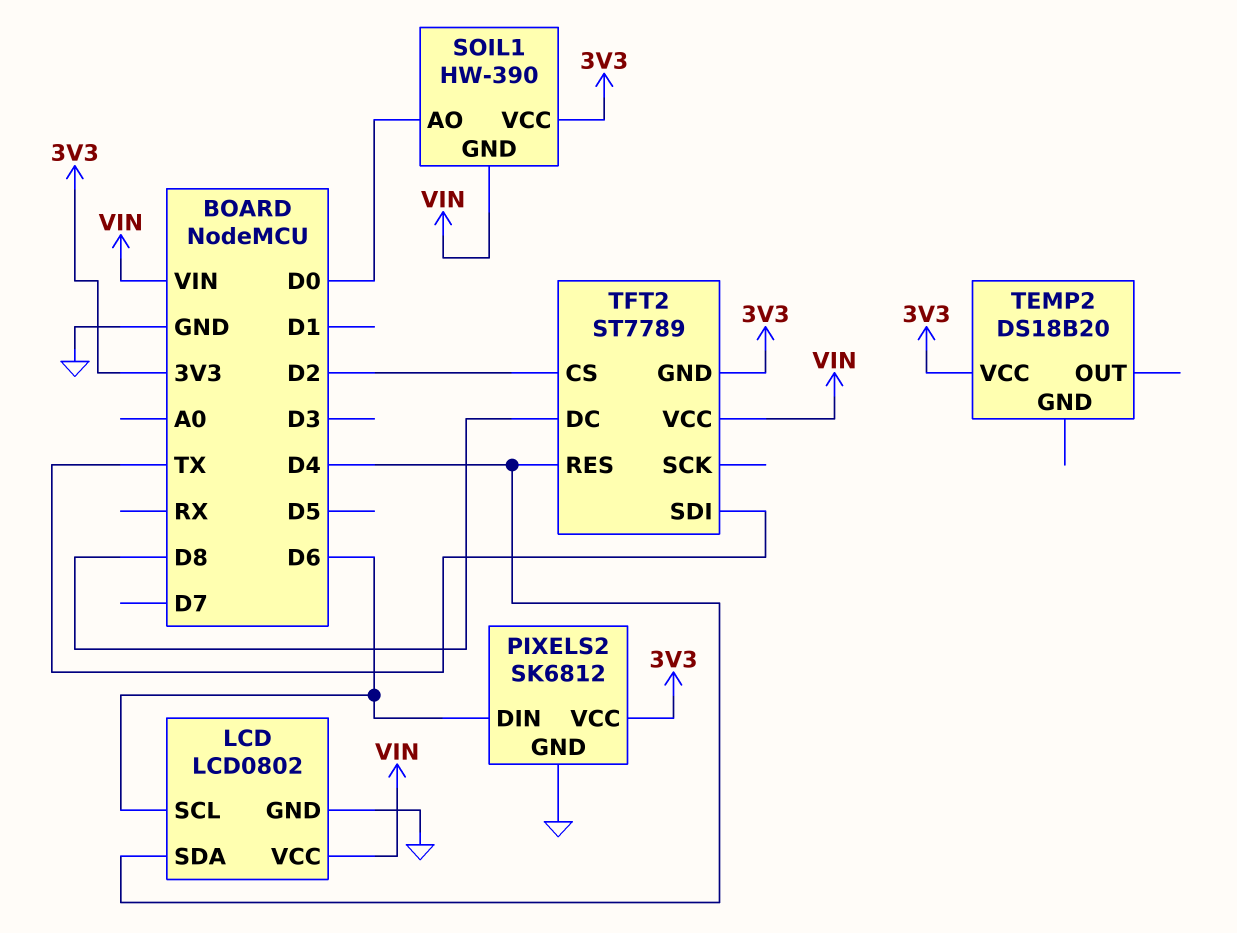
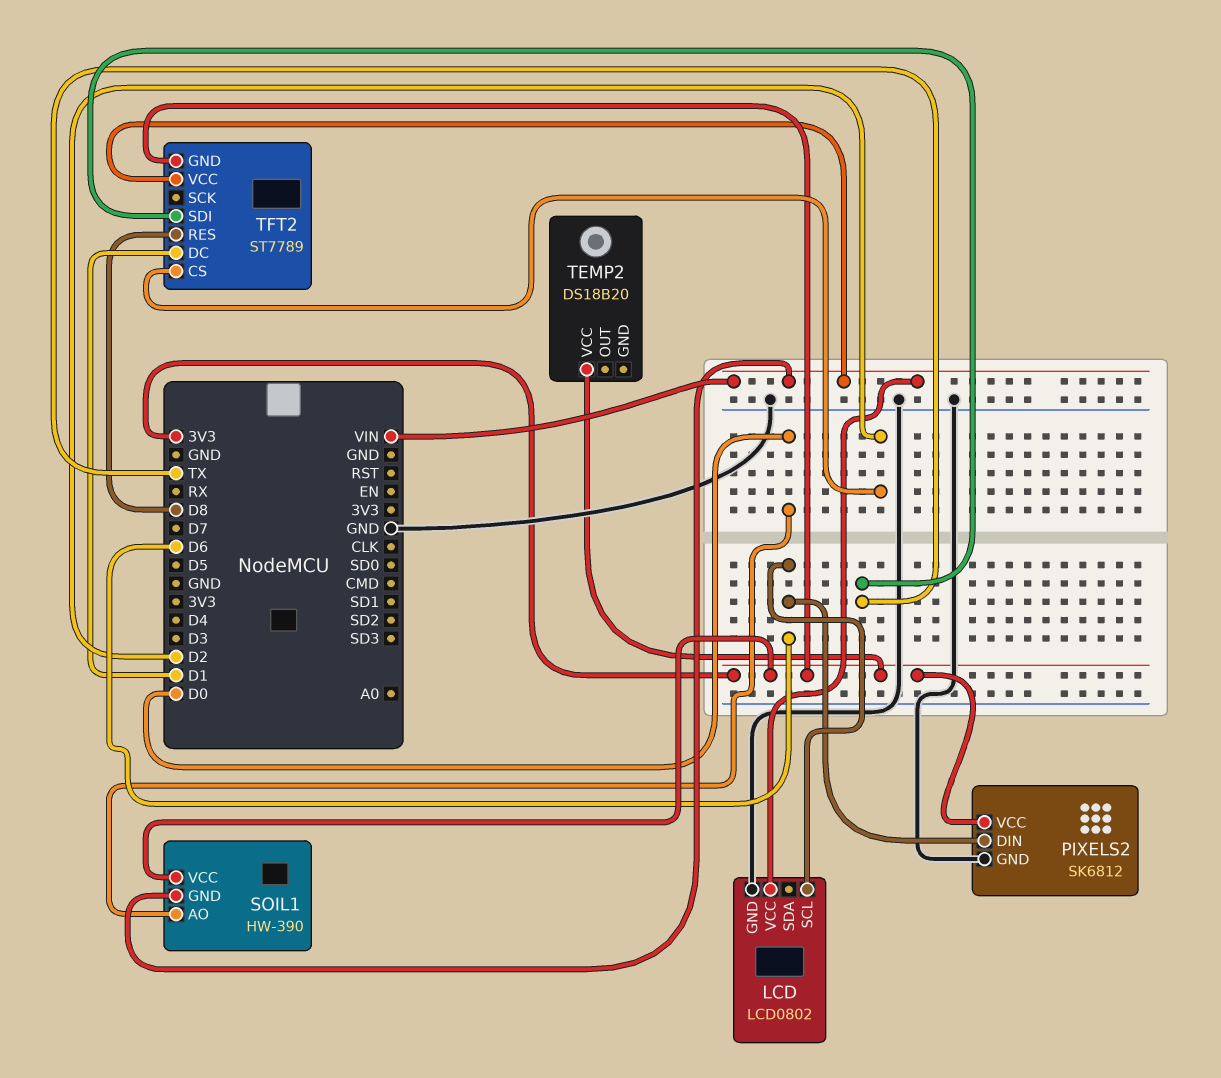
LCD pin SDA: D4 -> none
TFT2 pin DC: D8 -> D1
TFT2 pin RES: D4 -> D8

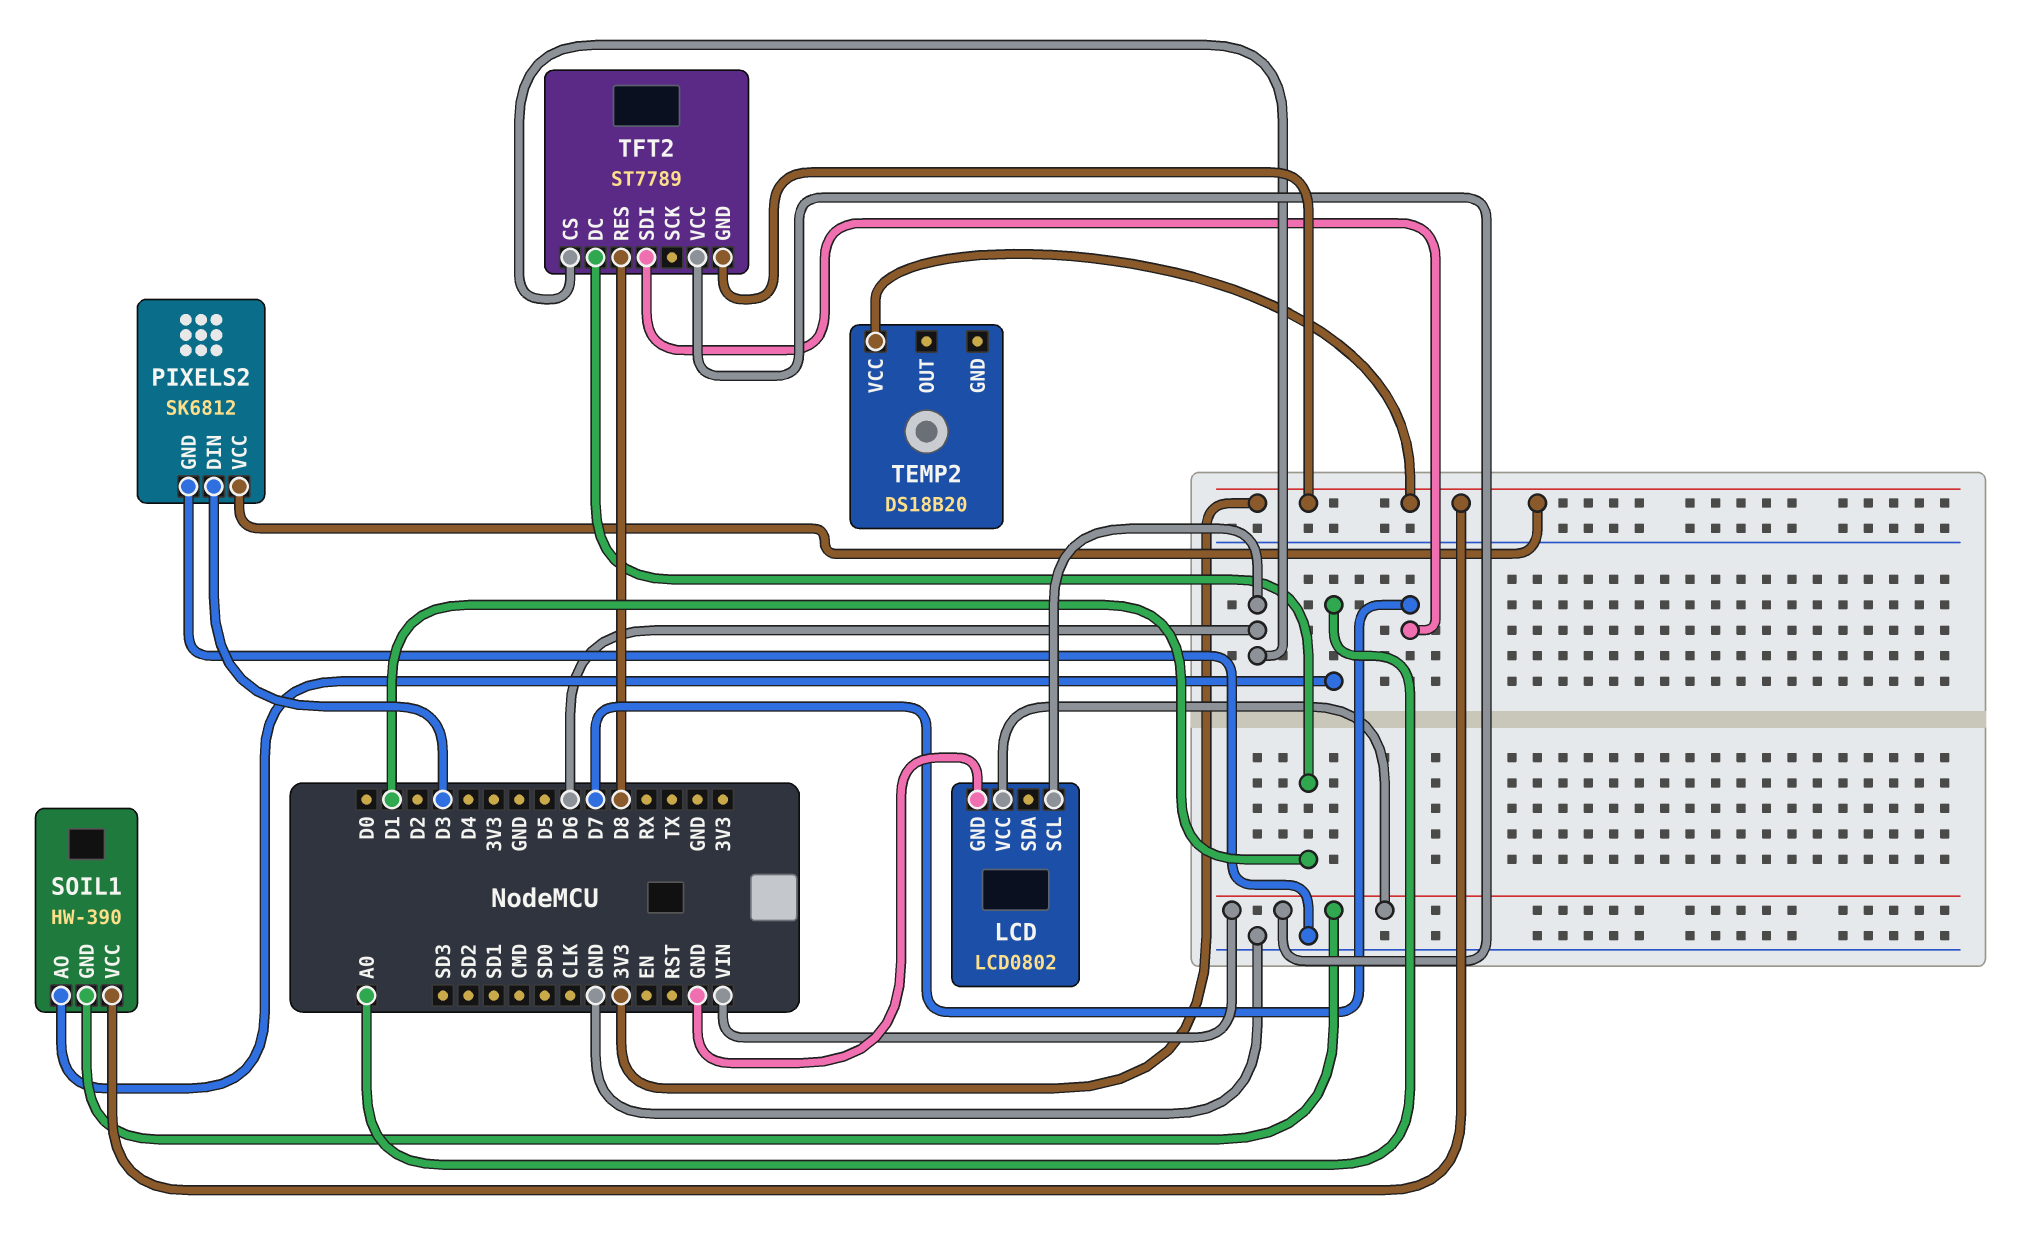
PIXELS2 pin DIN: D6 -> D3
SOIL1 pin AO: D0 -> A0
TFT2 pin CS: D2 -> D6
TFT2 pin SDI: TX -> D7

